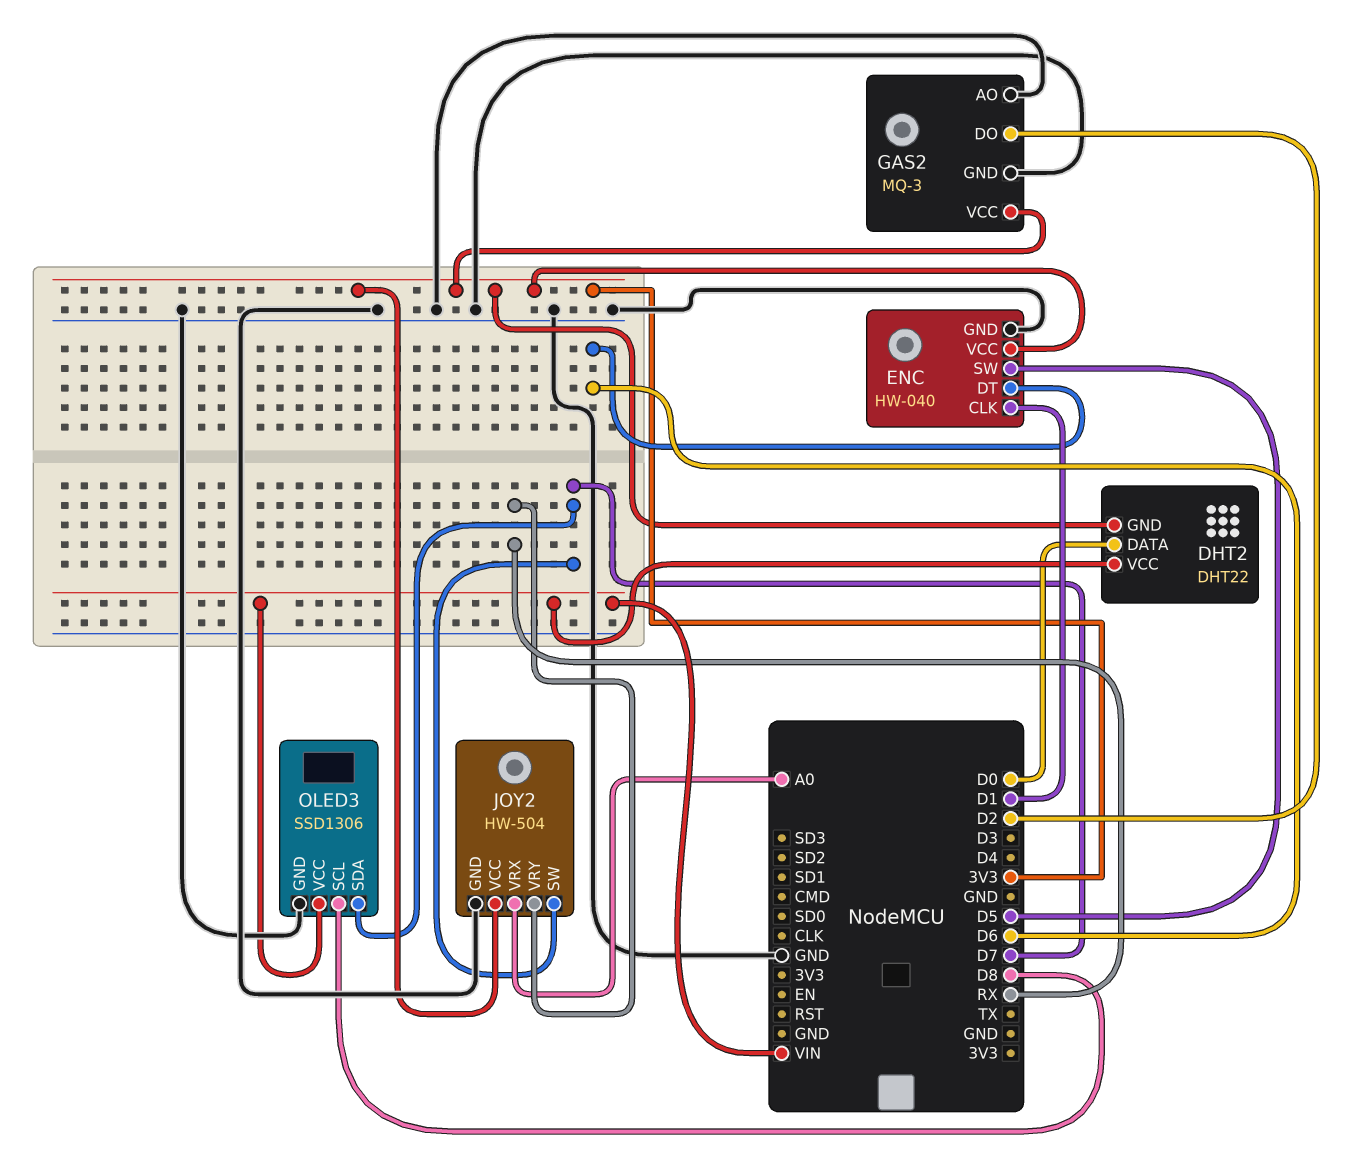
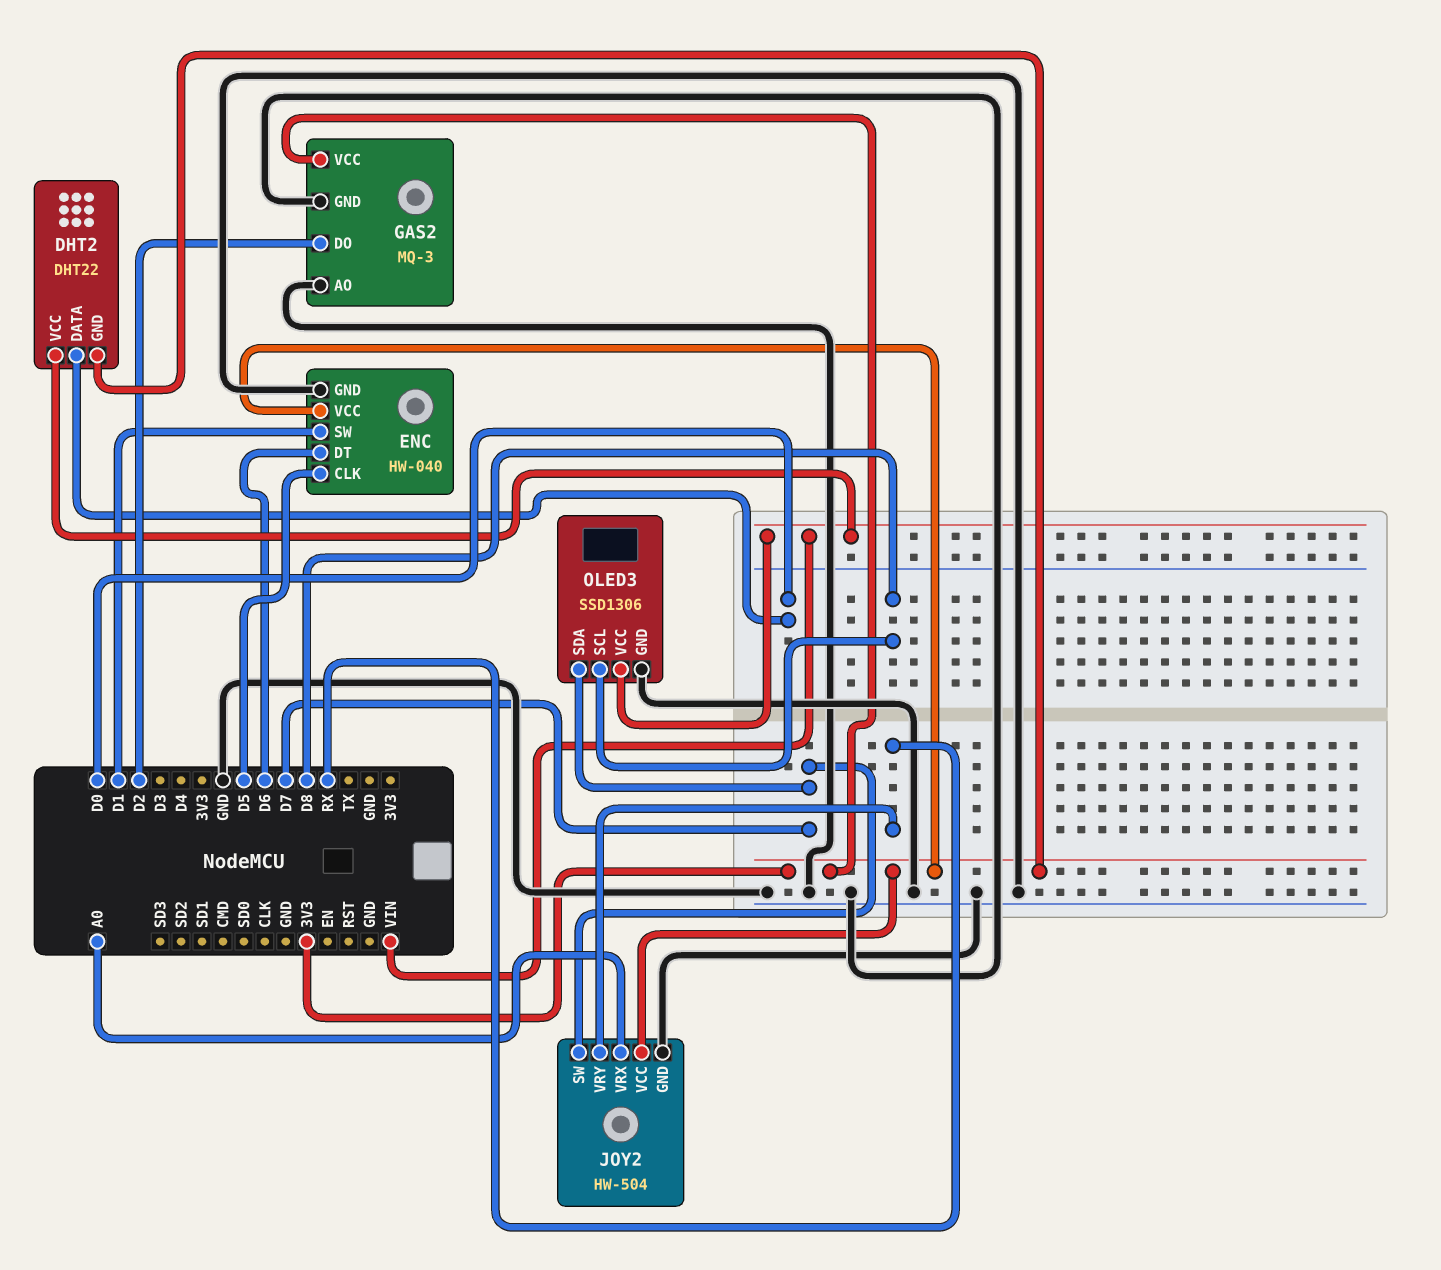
ENC pin CLK: D1 -> D5
ENC pin SW: D5 -> D1

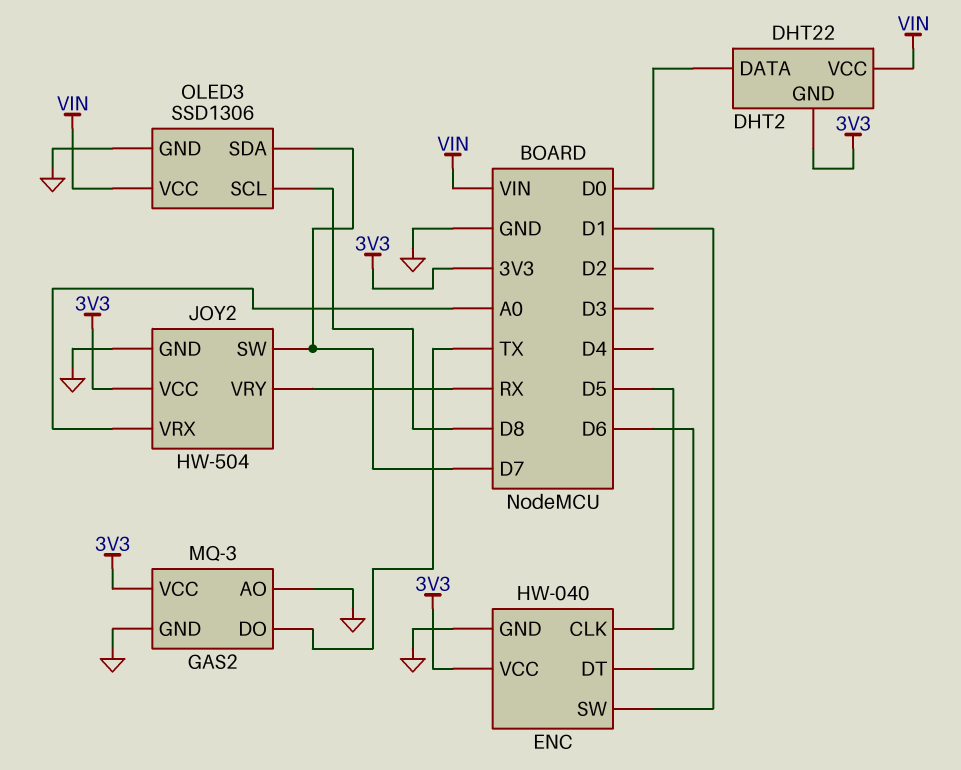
GAS2 pin DO: D2 -> TX

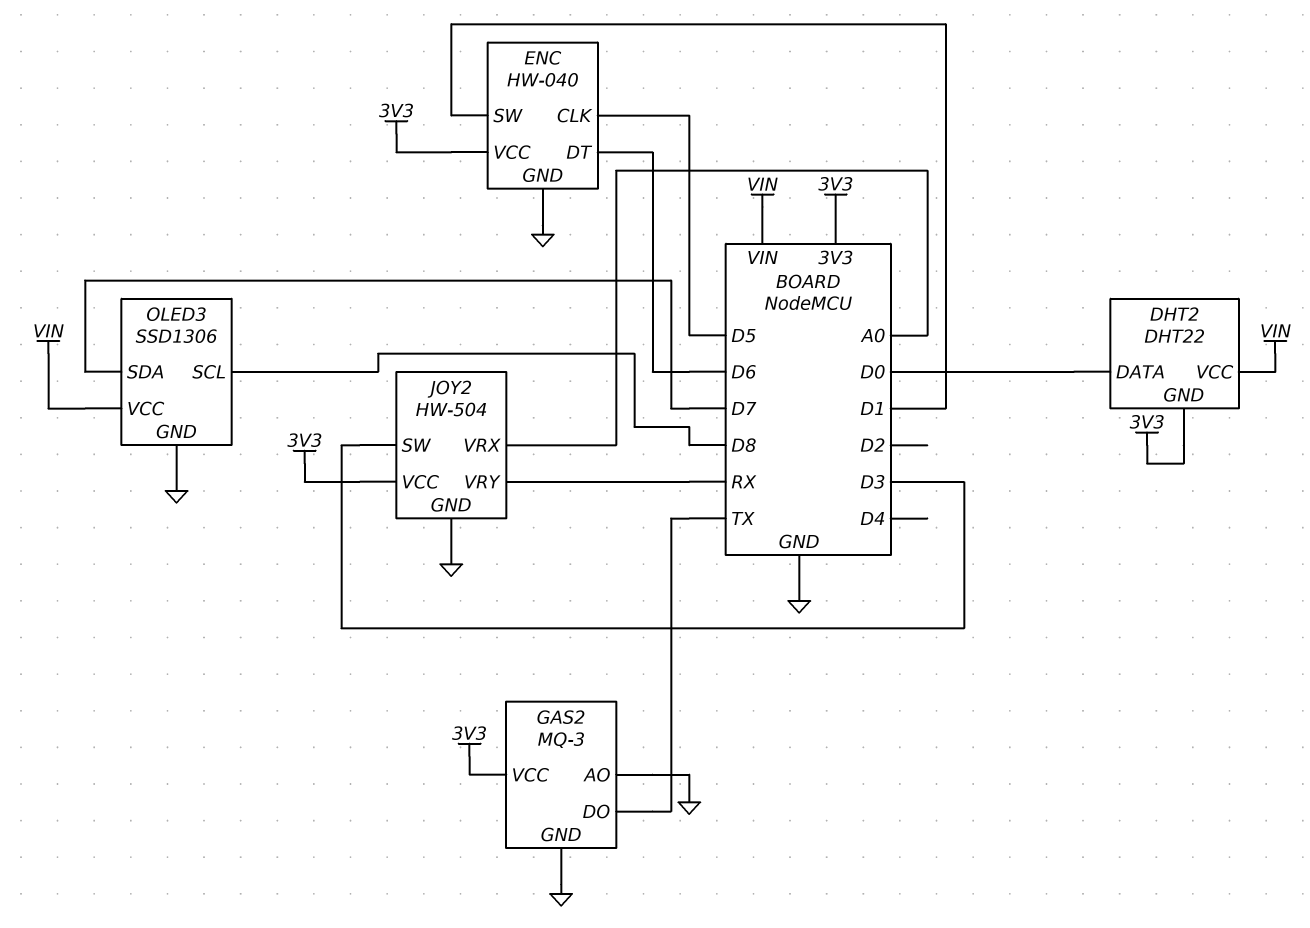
JOY2 pin SW: D7 -> D3

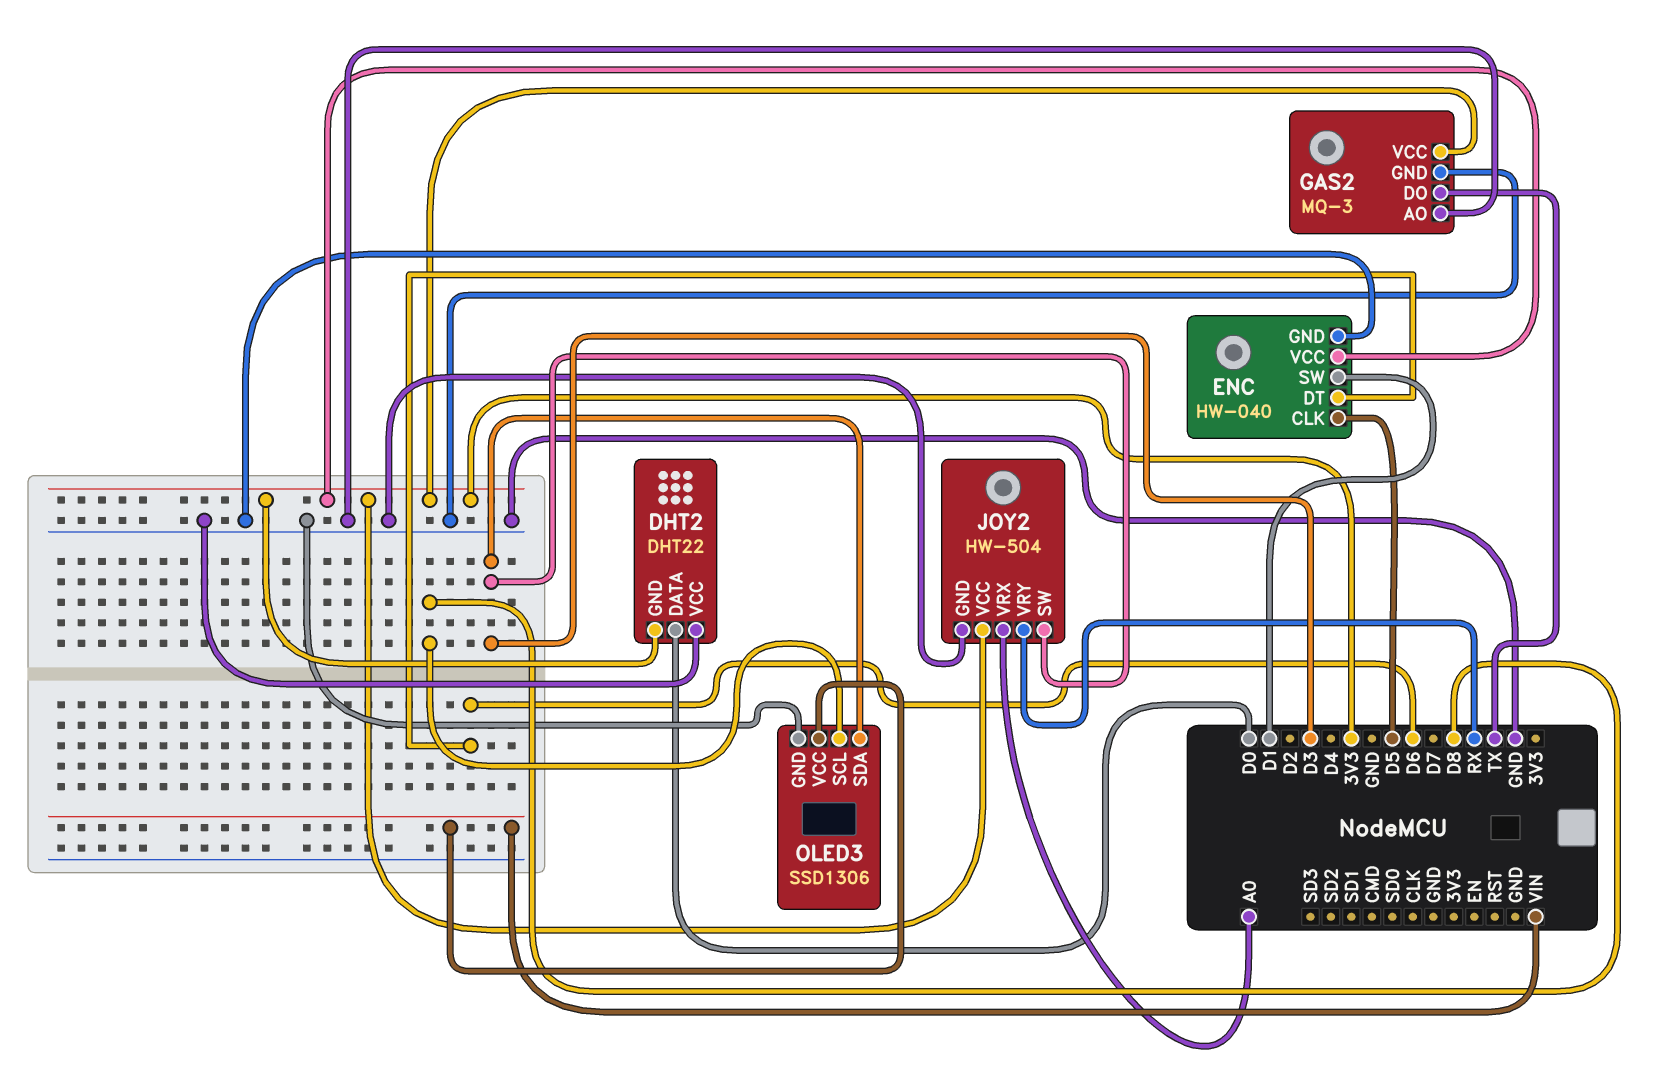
DHT2 pin VCC: VIN -> GND
OLED3 pin SDA: D7 -> D3

